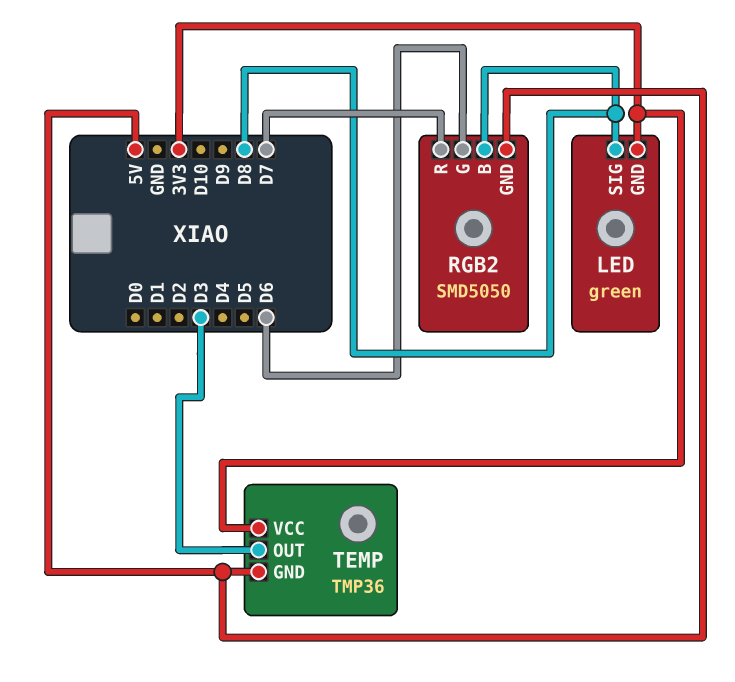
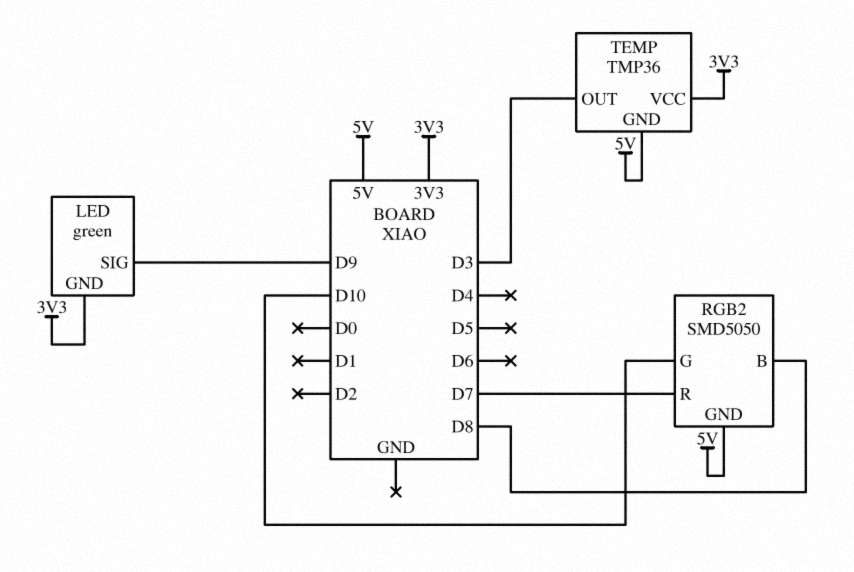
LED pin SIG: D8 -> D9
RGB2 pin G: D6 -> D10

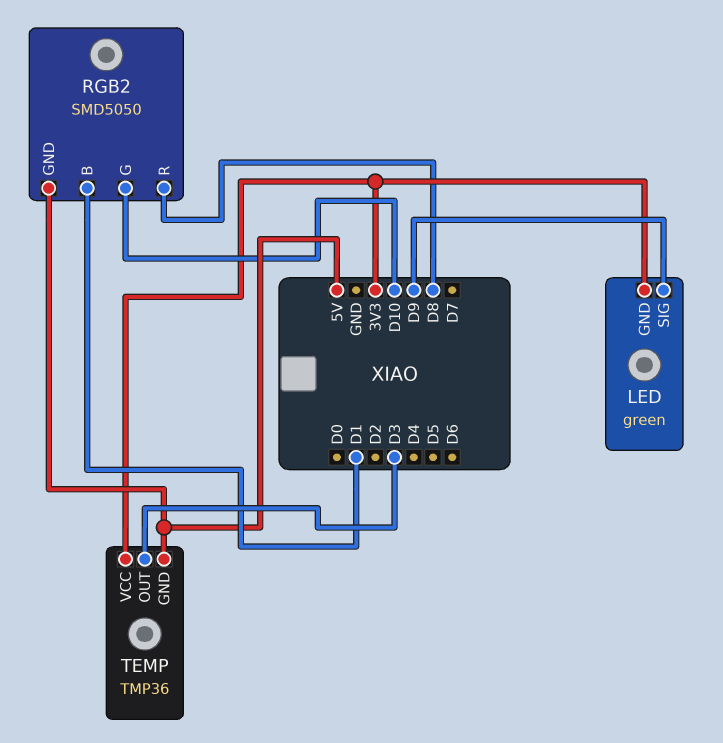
RGB2 pin B: D8 -> D1
RGB2 pin R: D7 -> D8

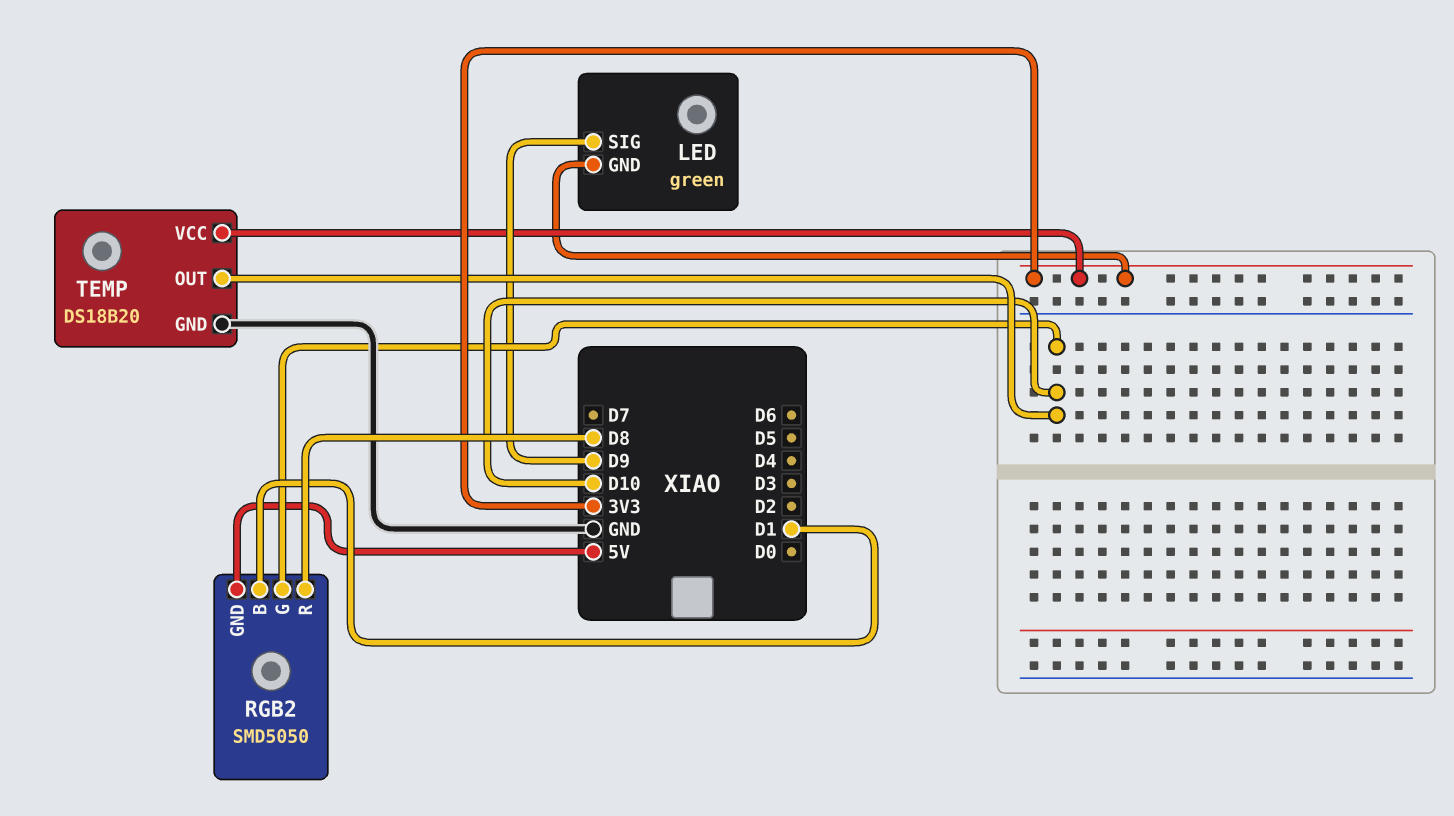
TEMP: TMP36 -> DS18B20
TEMP pin GND: 5V -> GND
TEMP pin OUT: D3 -> D10

